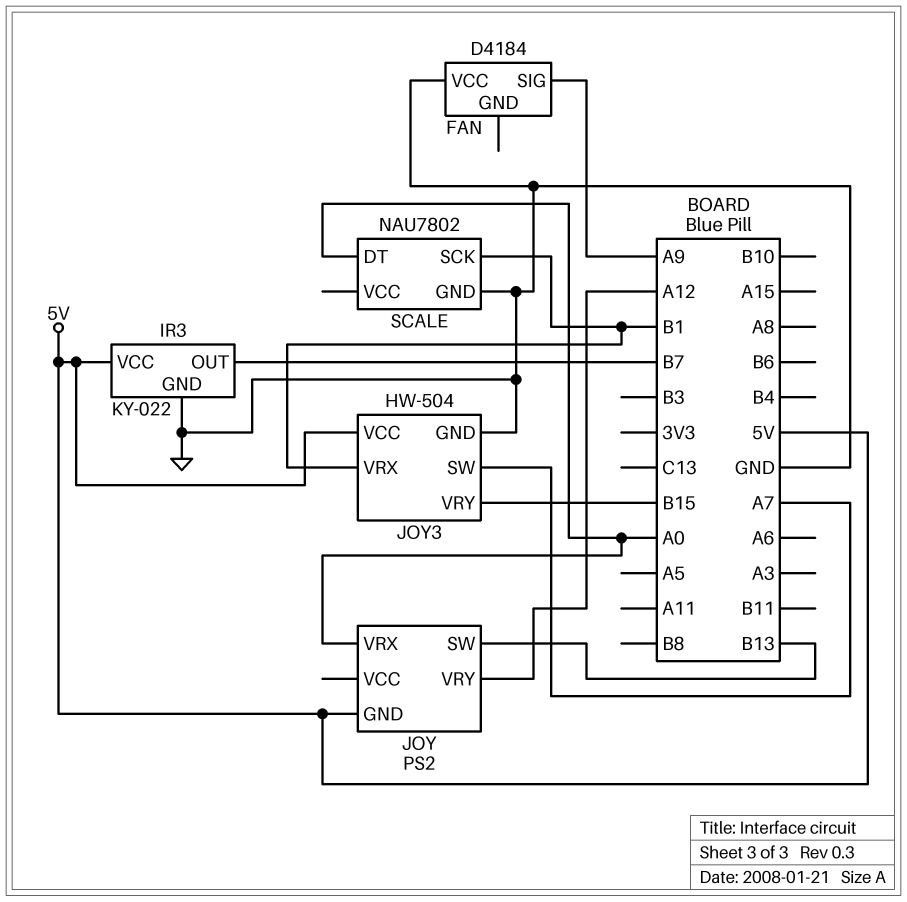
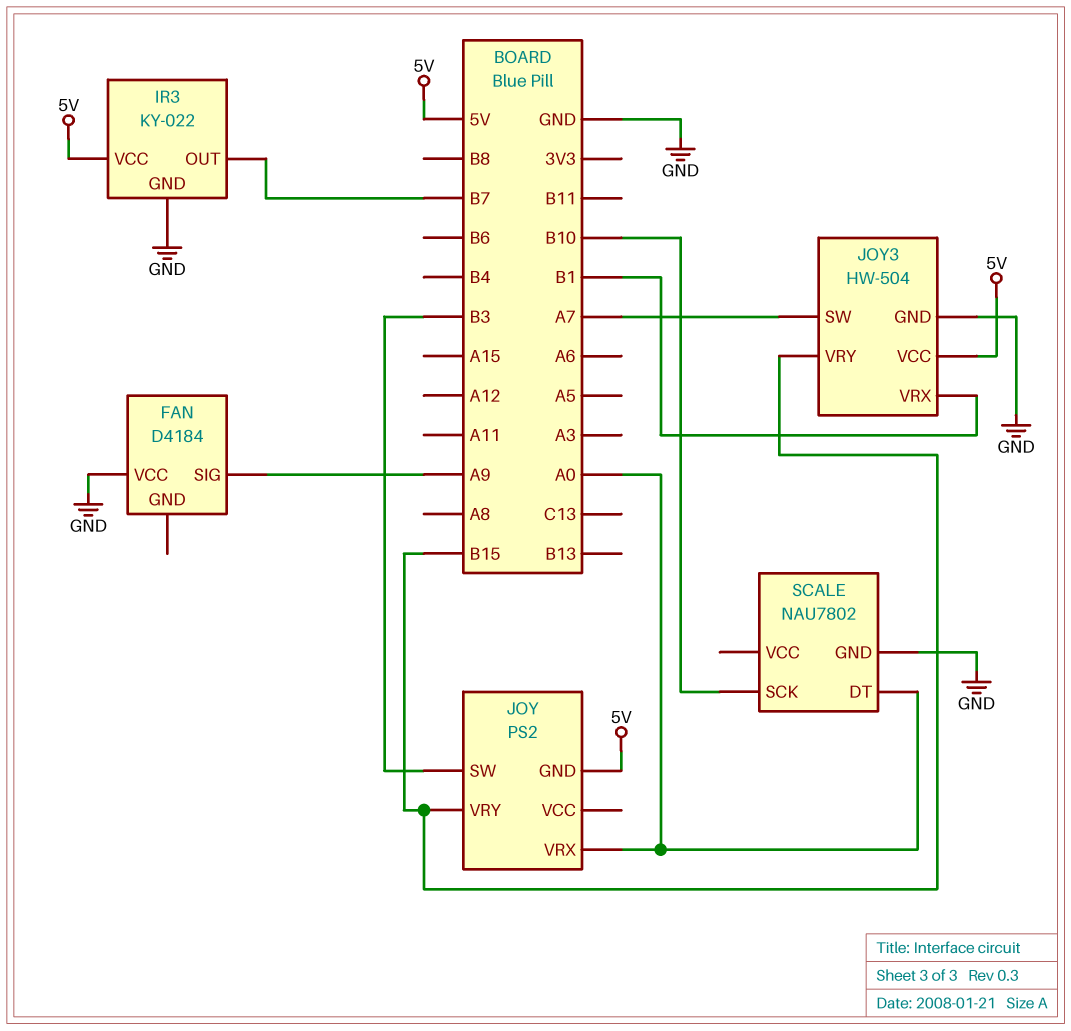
JOY pin SW: B13 -> B3
JOY pin VRY: A12 -> B15
SCALE pin SCK: B1 -> B10

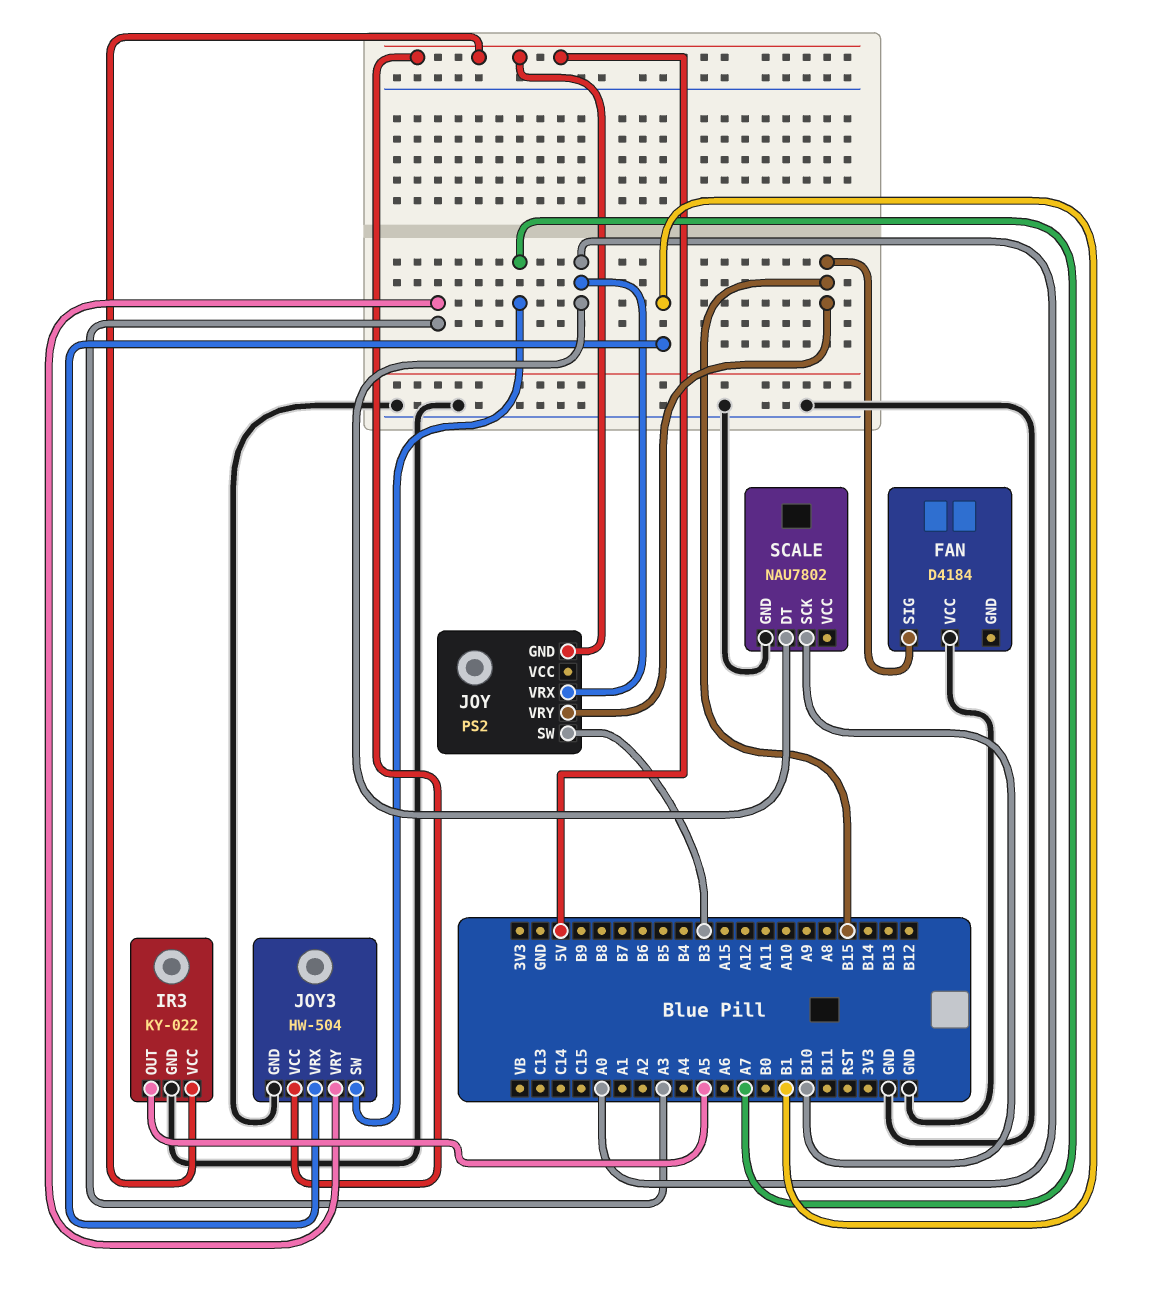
FAN pin SIG: A9 -> B15
IR3 pin OUT: B7 -> A5
JOY3 pin VRY: B15 -> A3

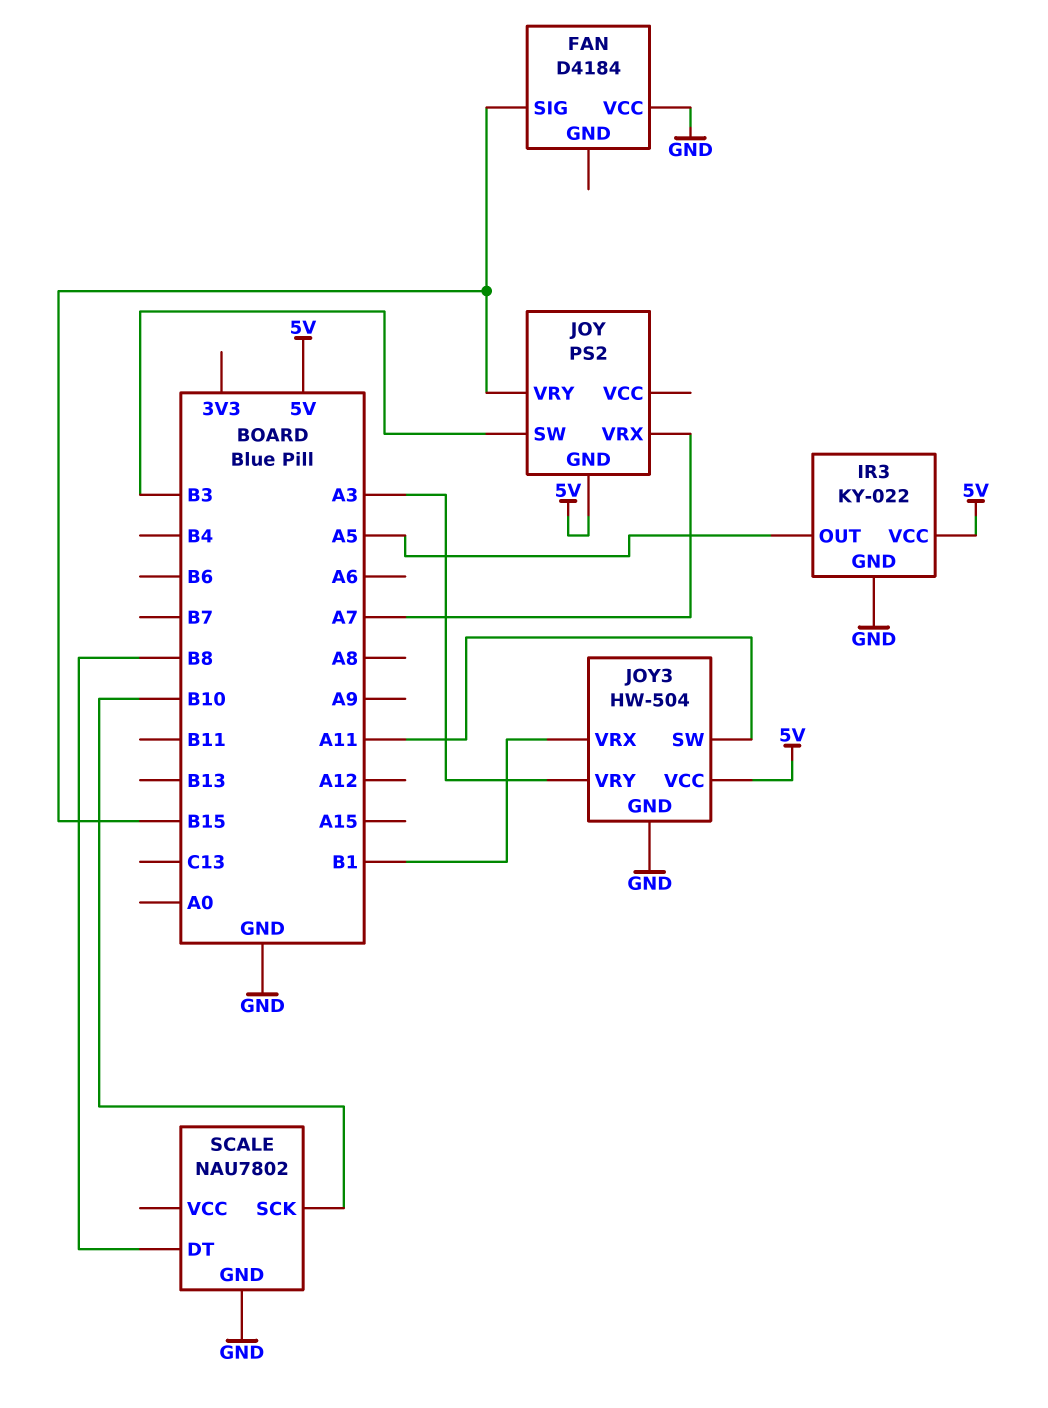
JOY pin VRX: A0 -> A7
JOY3 pin SW: A7 -> A11
SCALE pin DT: A0 -> B8

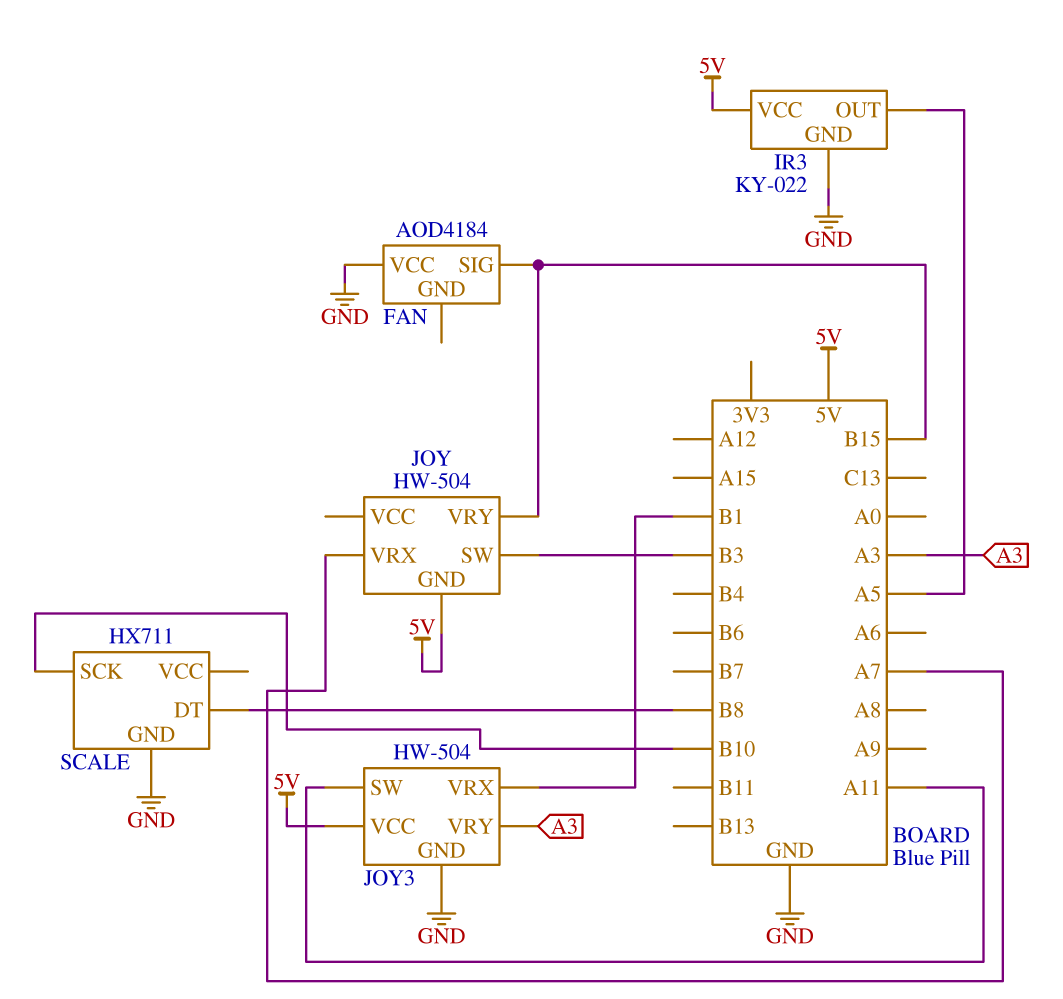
FAN: D4184 -> AOD4184
JOY: PS2 -> HW-504
SCALE: NAU7802 -> HX711

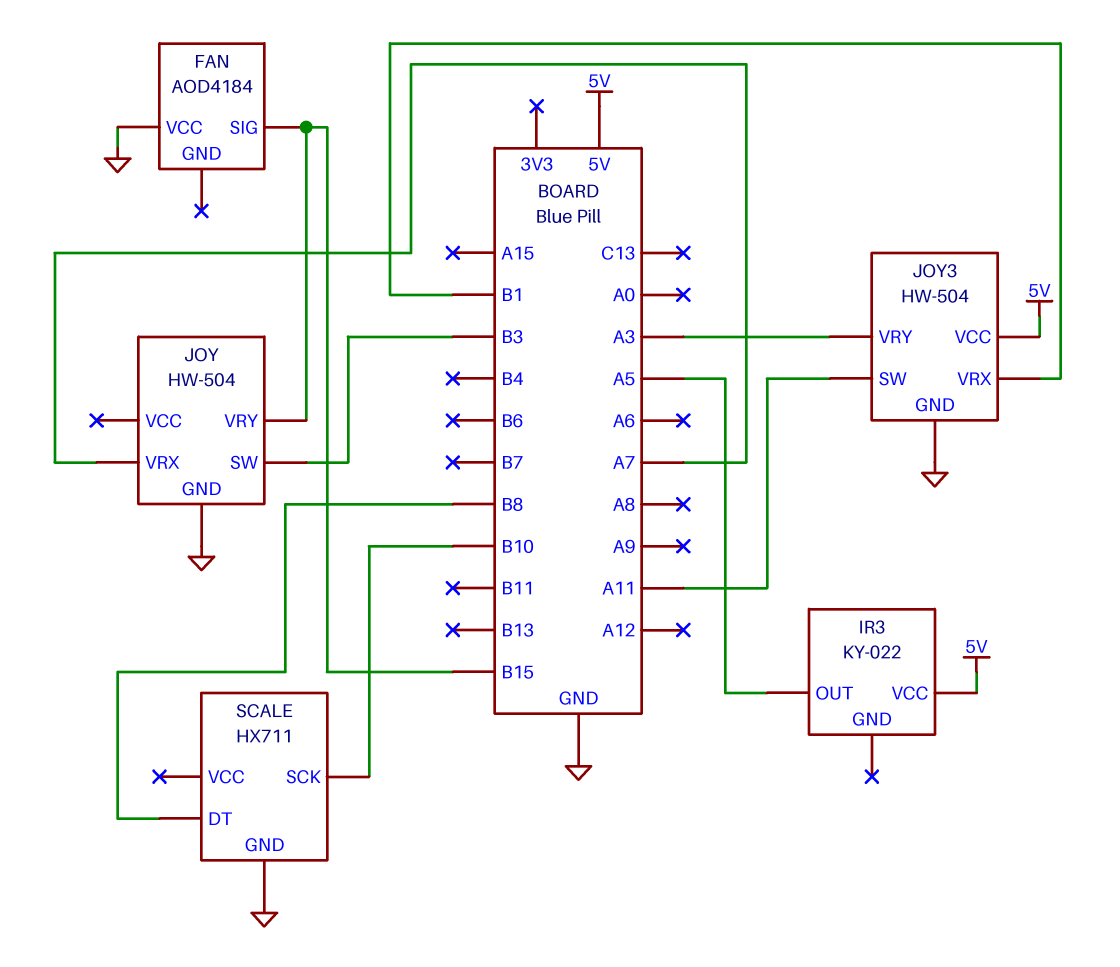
IR3 pin GND: GND -> none
JOY pin GND: 5V -> GND

